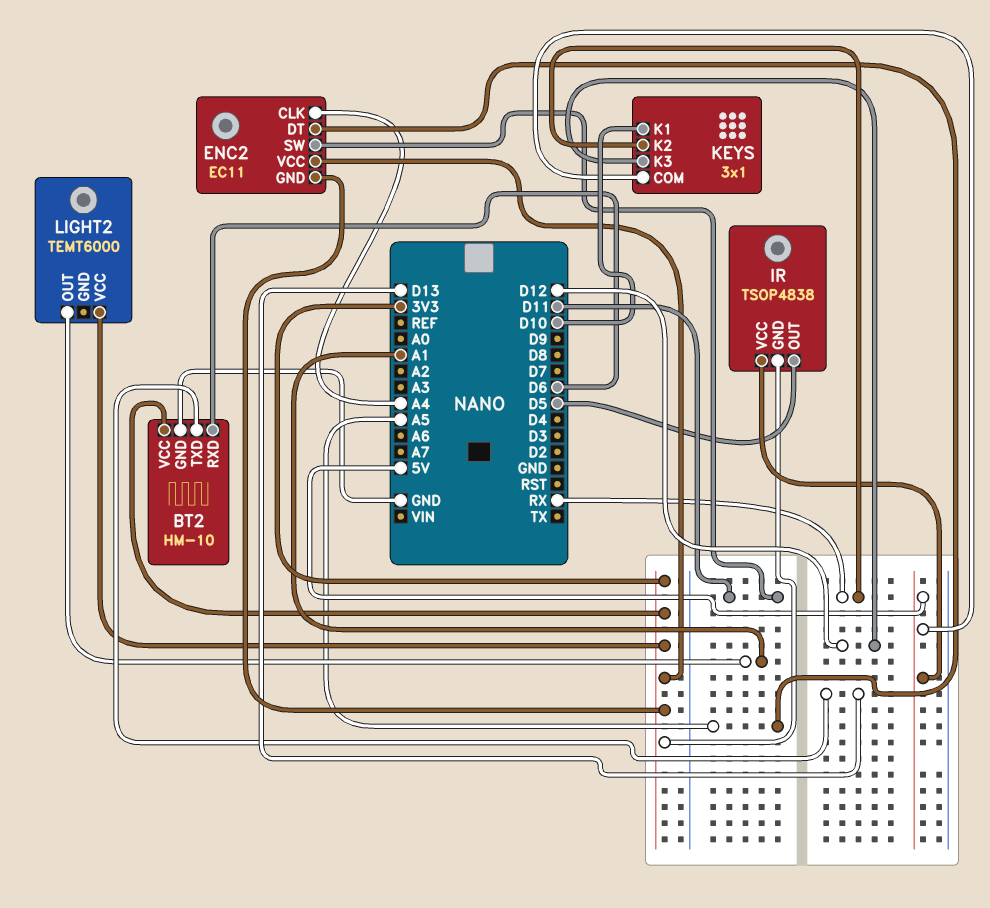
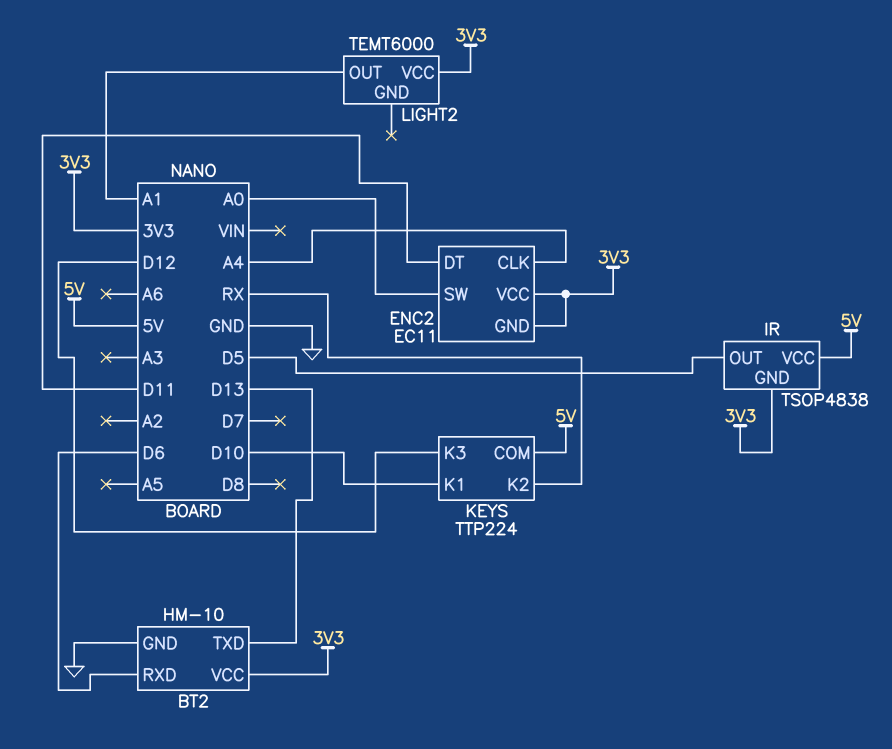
ENC2 pin DT: A5 -> D11
ENC2 pin SW: D11 -> A0
KEYS: 3x1 -> TTP224

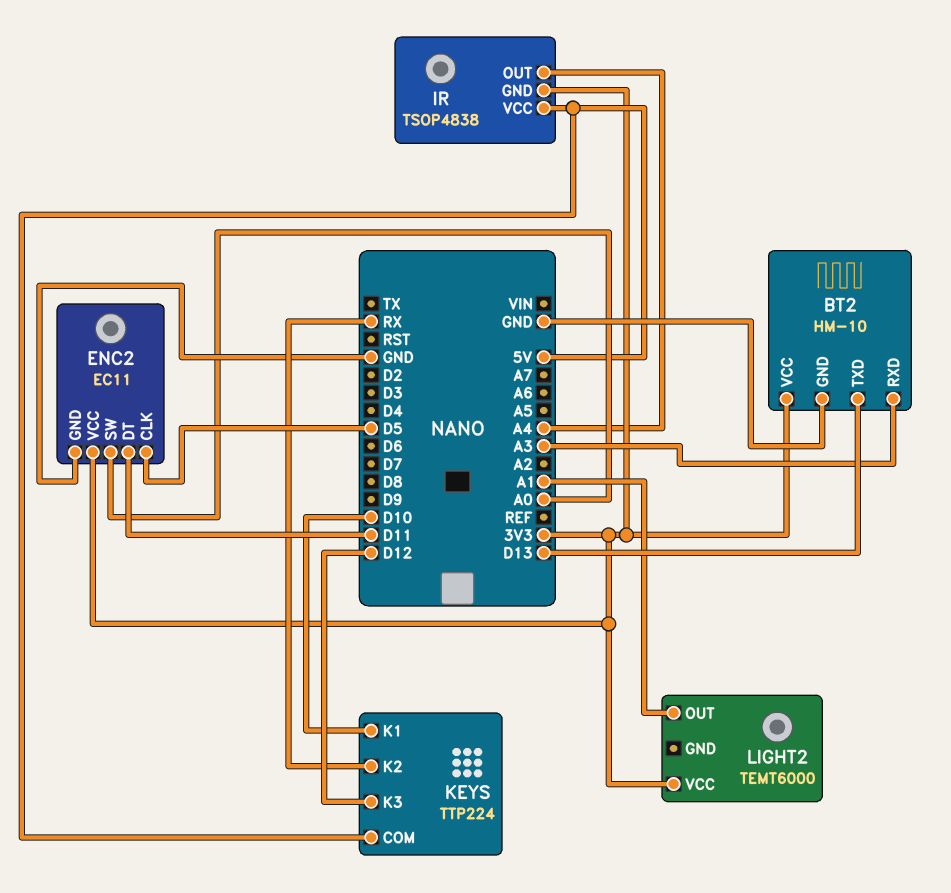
BT2 pin RXD: D6 -> A3
ENC2 pin CLK: A4 -> D5
ENC2 pin GND: 3V3 -> GND
IR pin OUT: D5 -> A4

